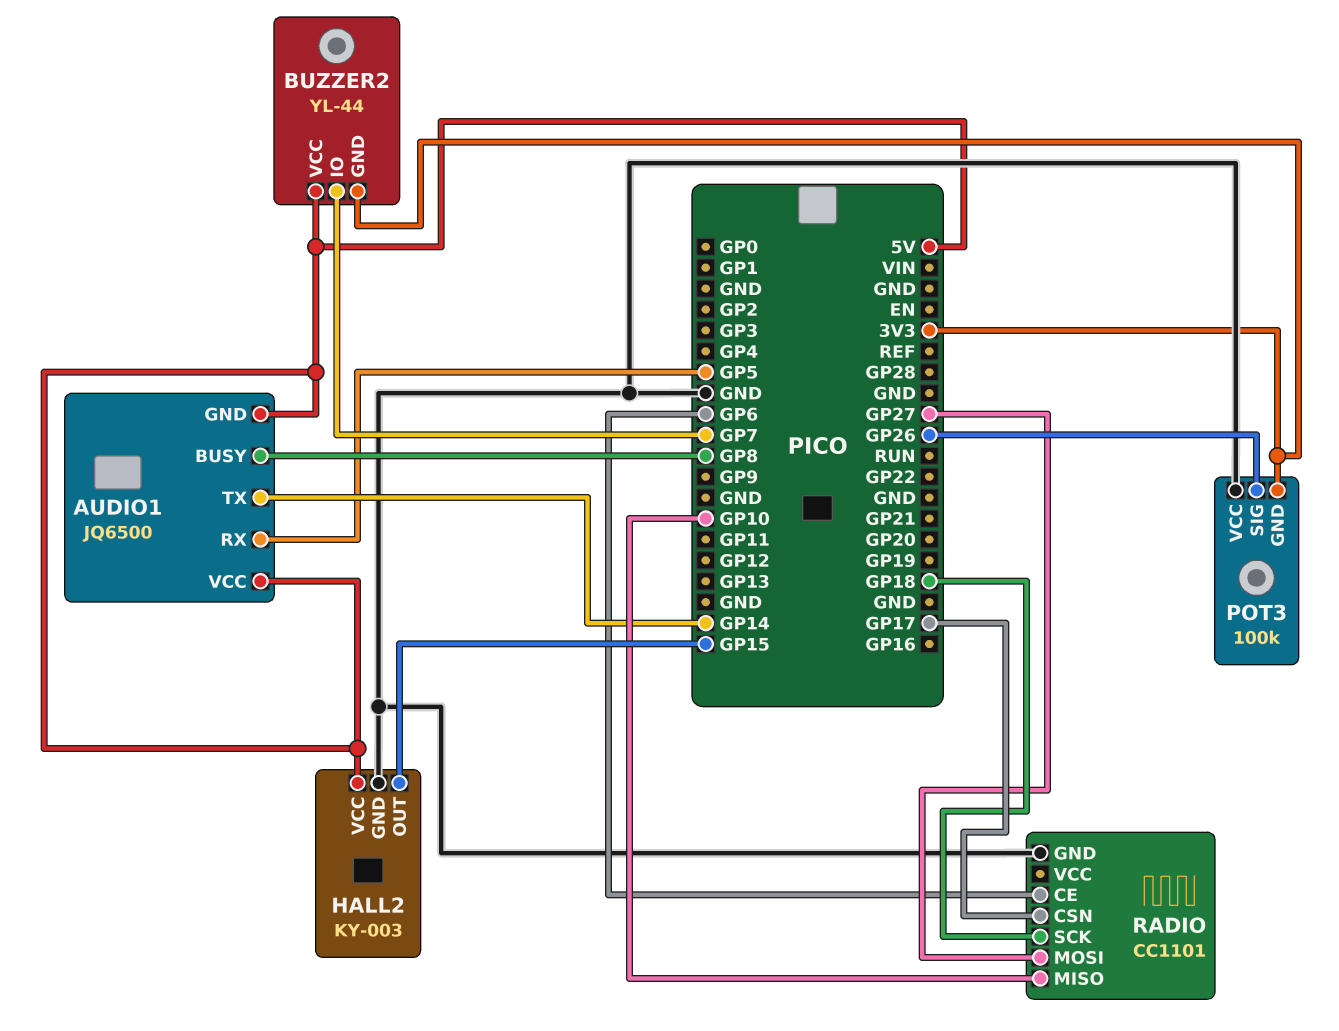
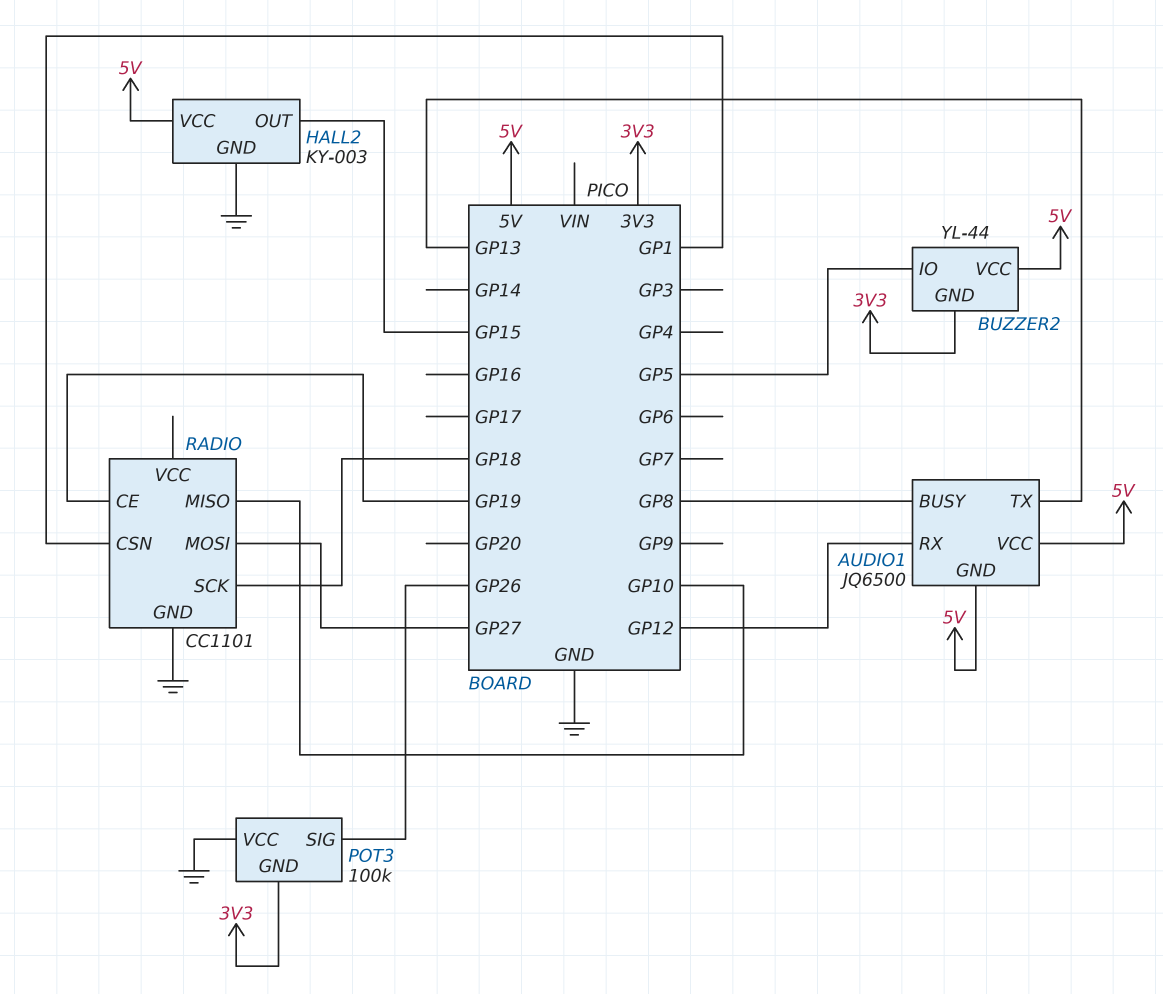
AUDIO1 pin RX: GP5 -> GP12
AUDIO1 pin TX: GP14 -> GP13
BUZZER2 pin IO: GP7 -> GP5
RADIO pin CE: GP6 -> GP19
RADIO pin CSN: GP17 -> GP1

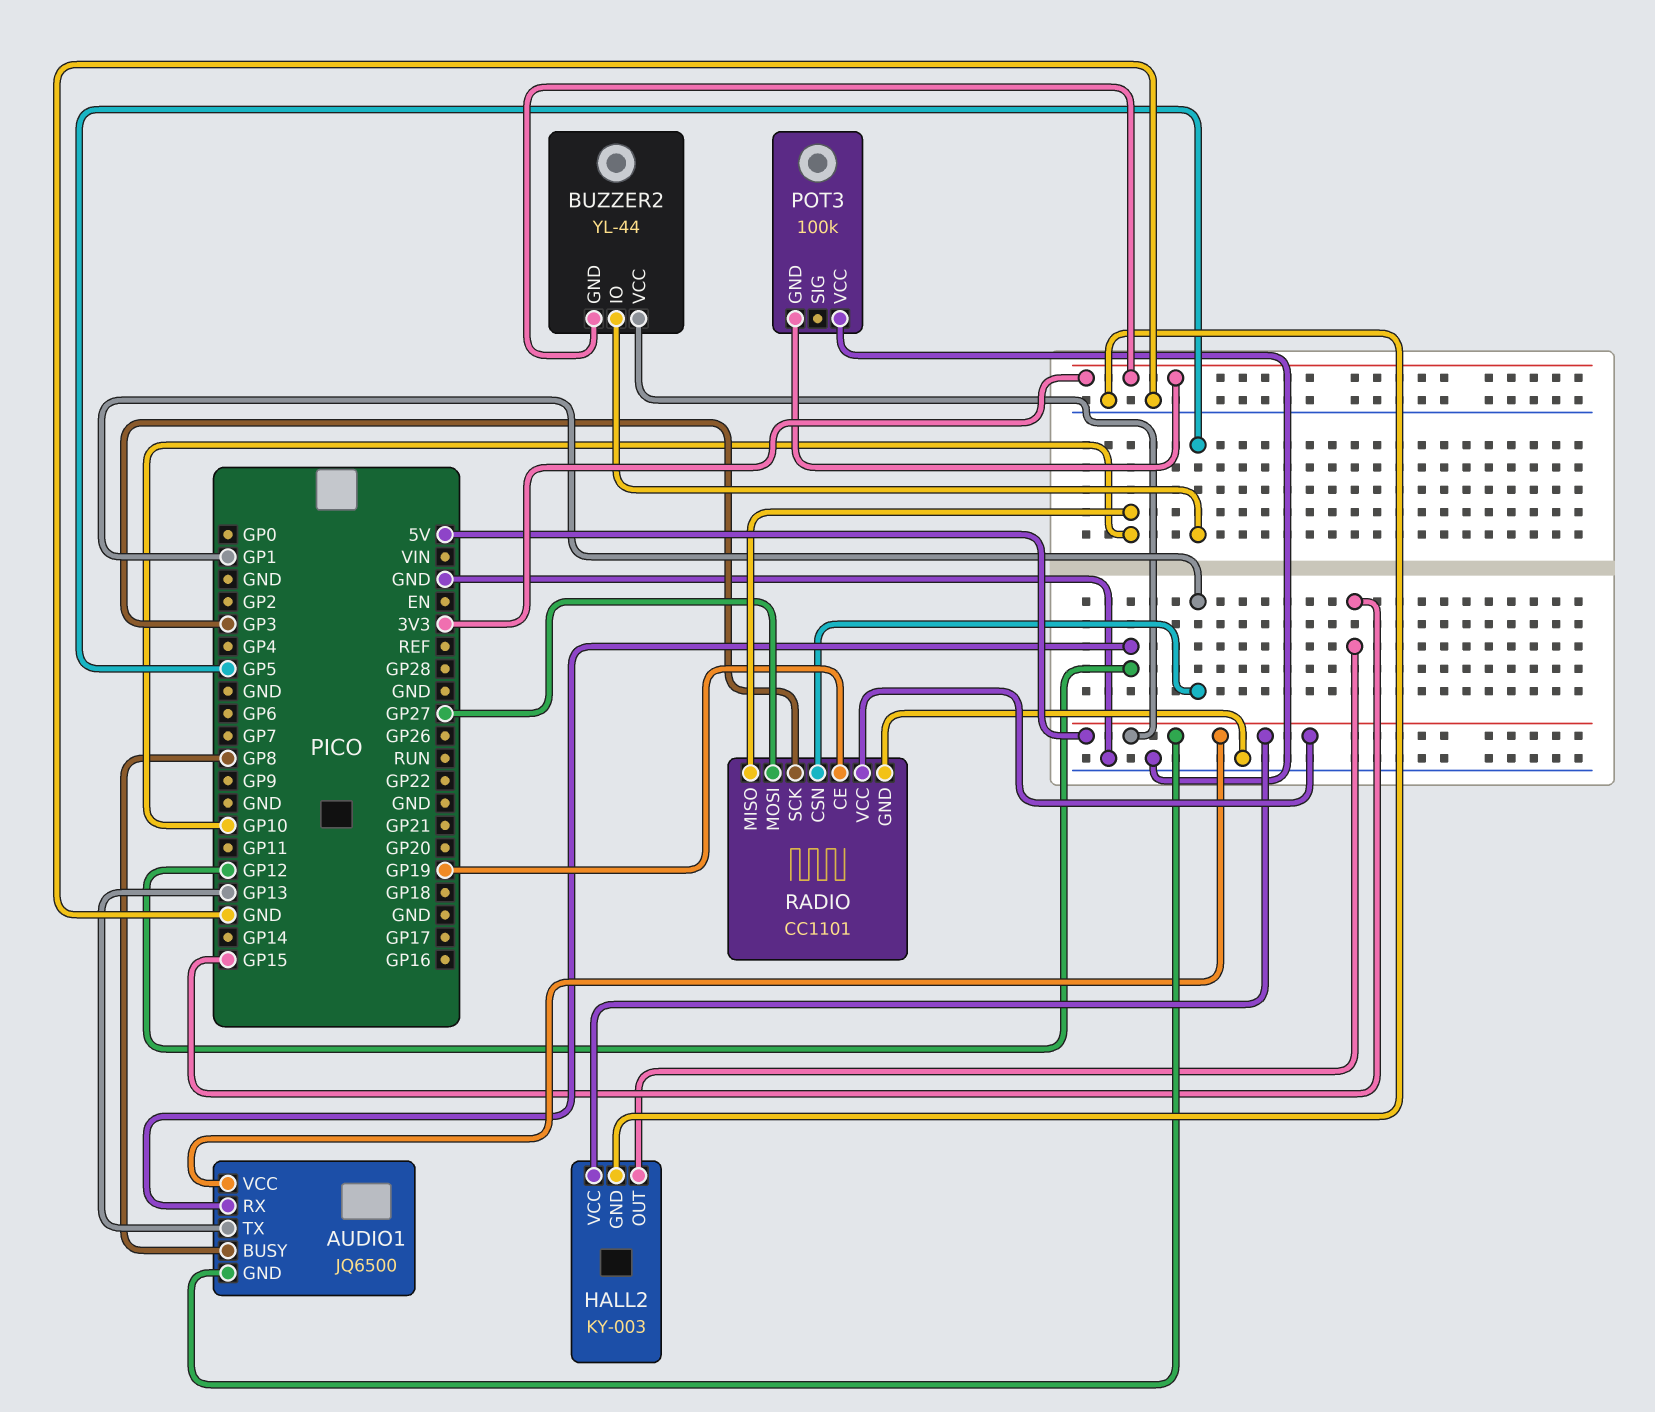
POT3 pin SIG: GP26 -> none
RADIO pin SCK: GP18 -> GP3
RADIO pin VCC: none -> 5V

